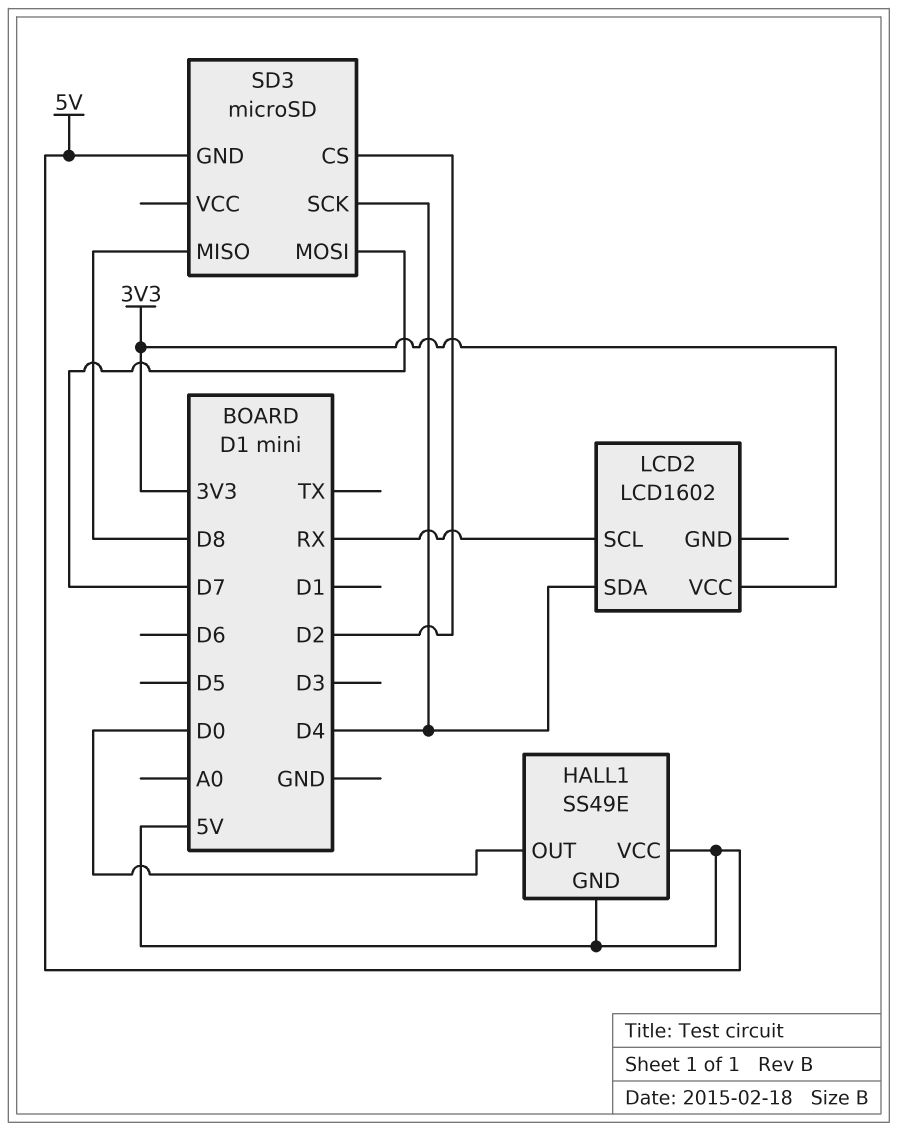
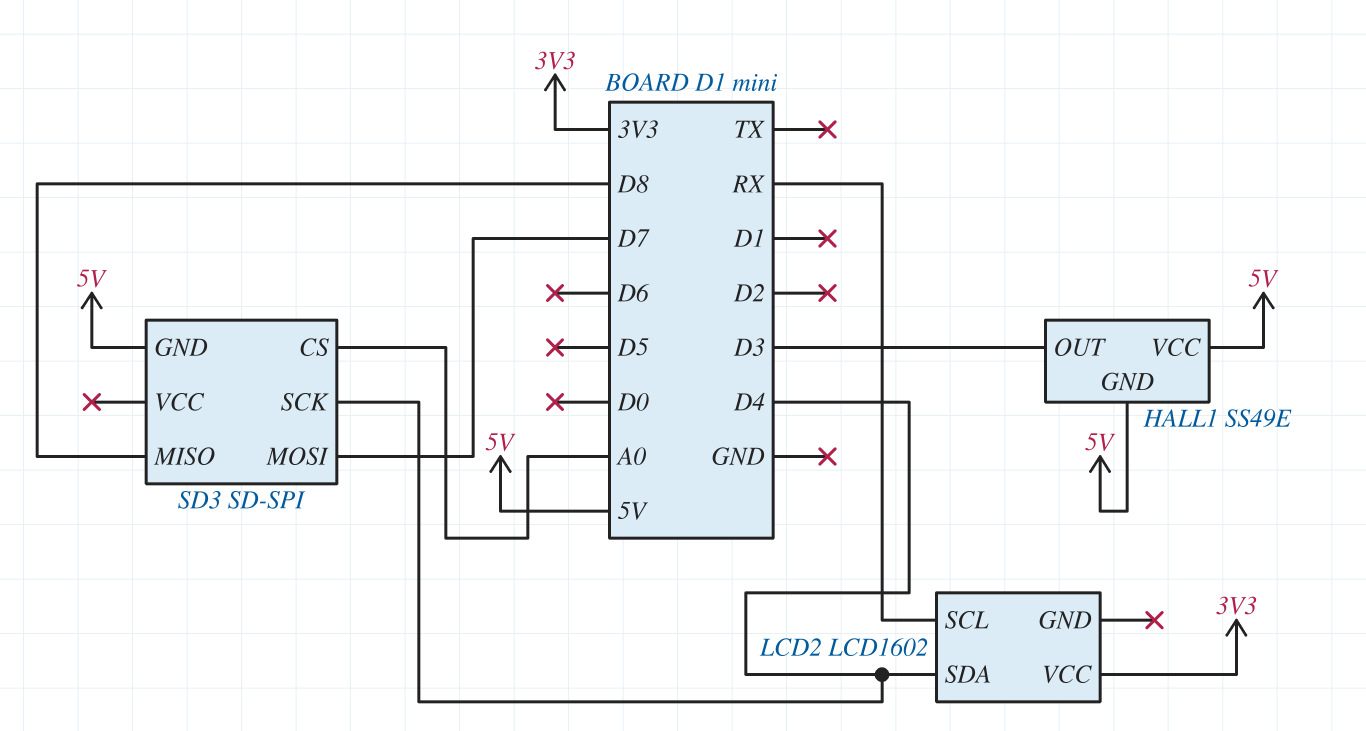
HALL1 pin OUT: D0 -> D3
SD3: microSD -> SD-SPI
SD3 pin CS: D2 -> A0

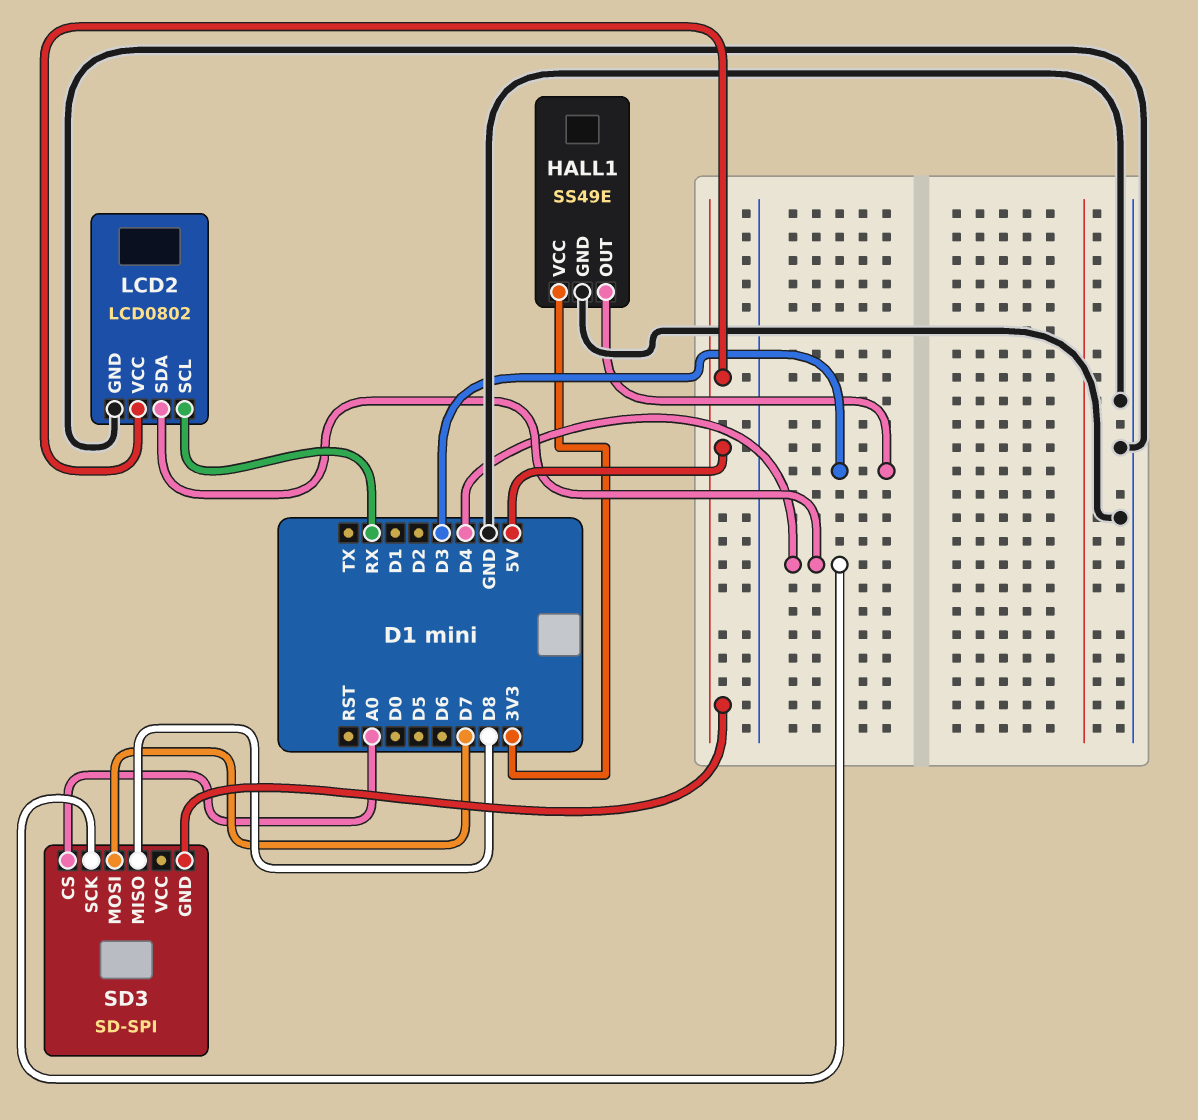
HALL1 pin GND: 5V -> GND
HALL1 pin VCC: 5V -> 3V3
LCD2: LCD1602 -> LCD0802
LCD2 pin GND: none -> GND
LCD2 pin VCC: 3V3 -> 5V

